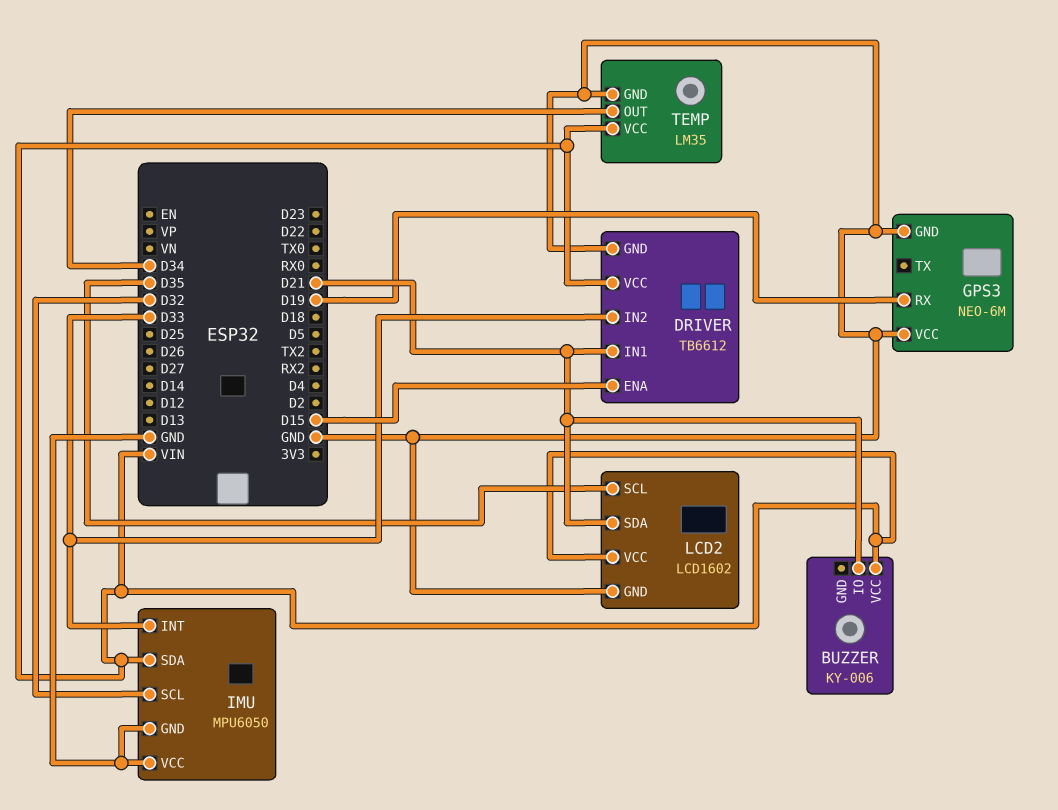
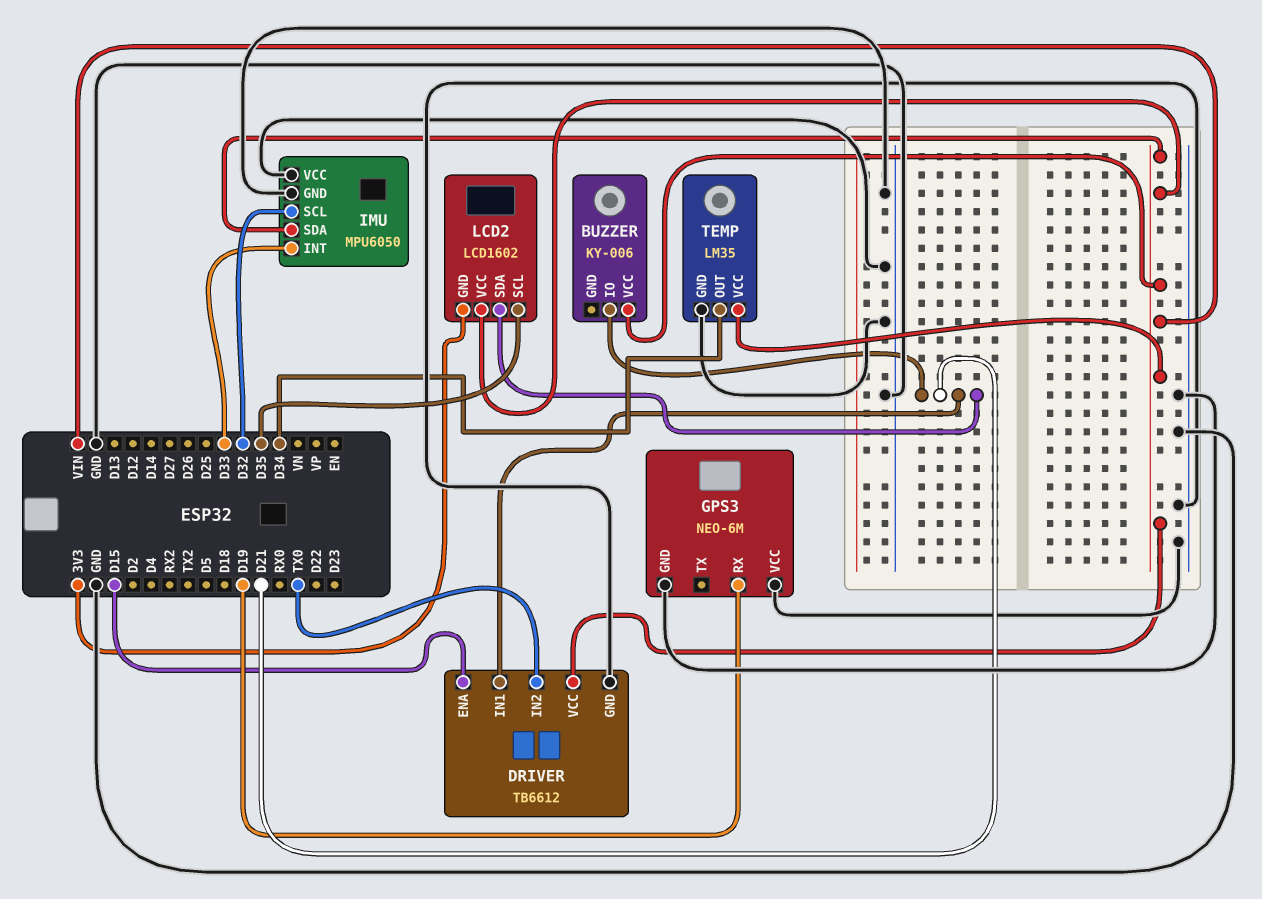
DRIVER pin IN2: D33 -> TX0
LCD2 pin GND: GND -> 3V3

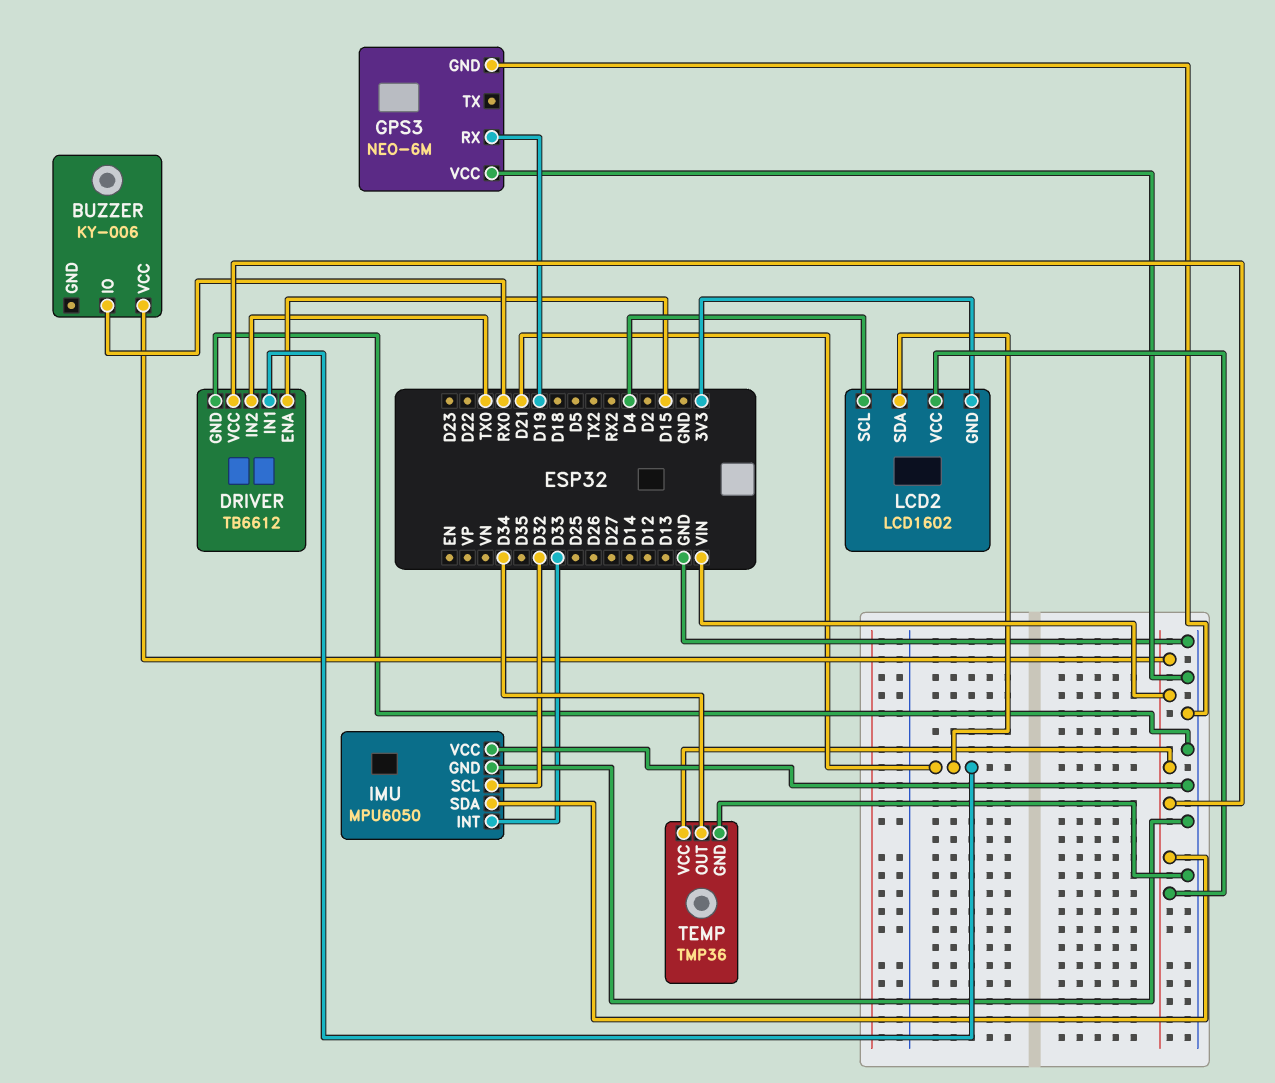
BUZZER pin IO: D21 -> RX0
LCD2 pin SCL: D35 -> D4
TEMP: LM35 -> TMP36

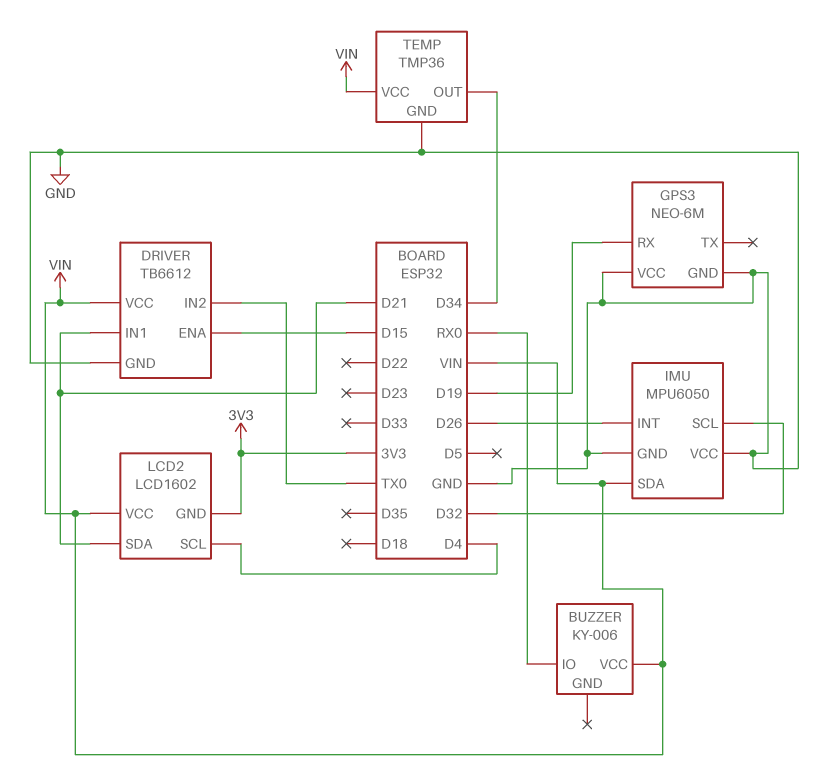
IMU pin INT: D33 -> D26

